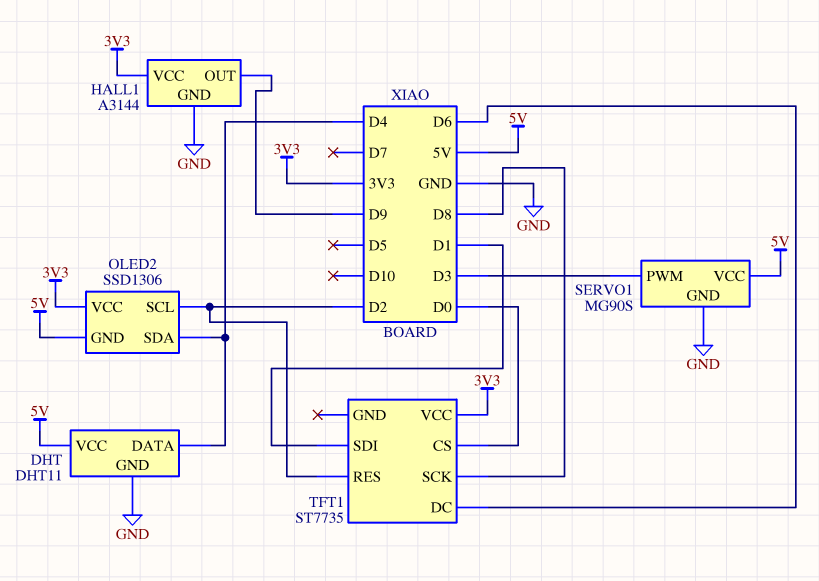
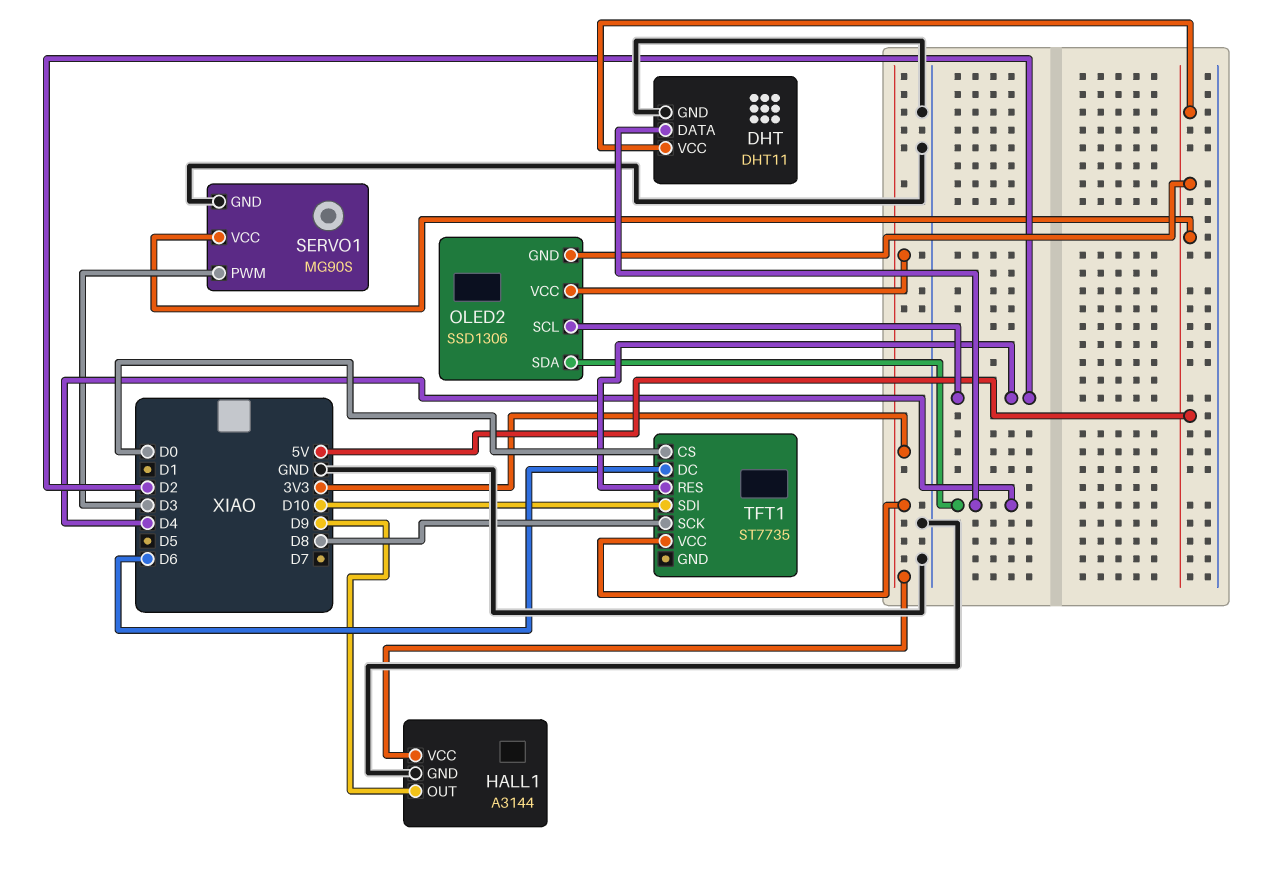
TFT1 pin SDI: D1 -> D10

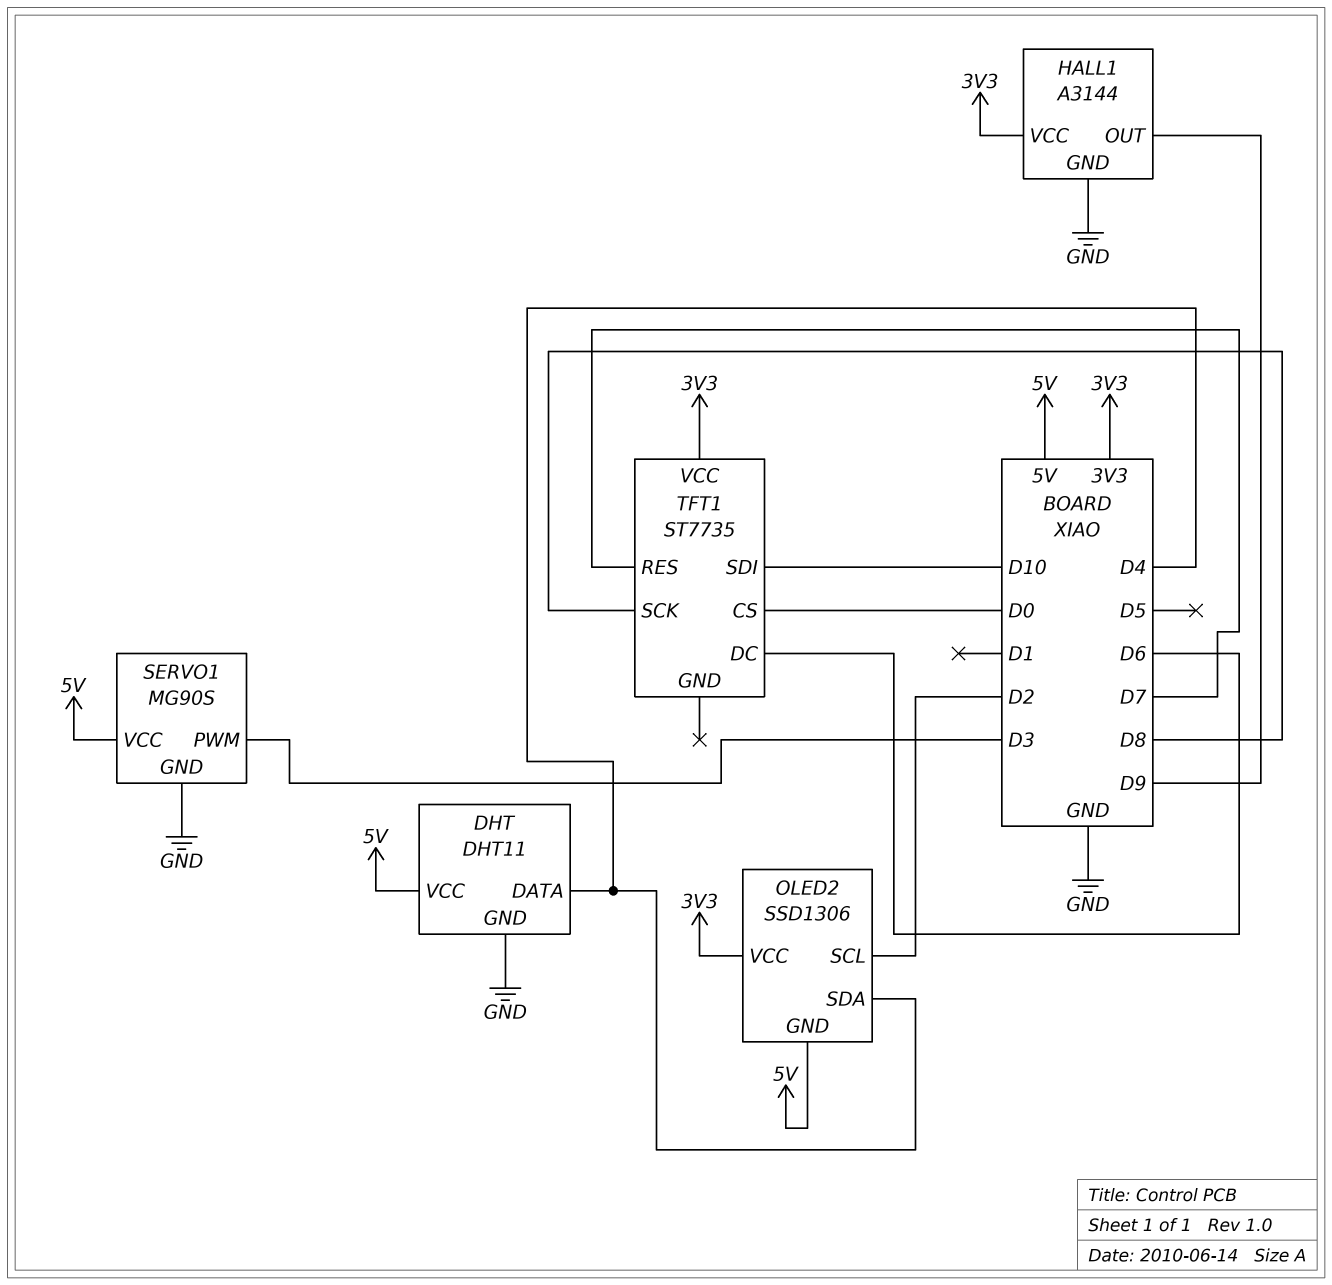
TFT1 pin RES: D2 -> D7

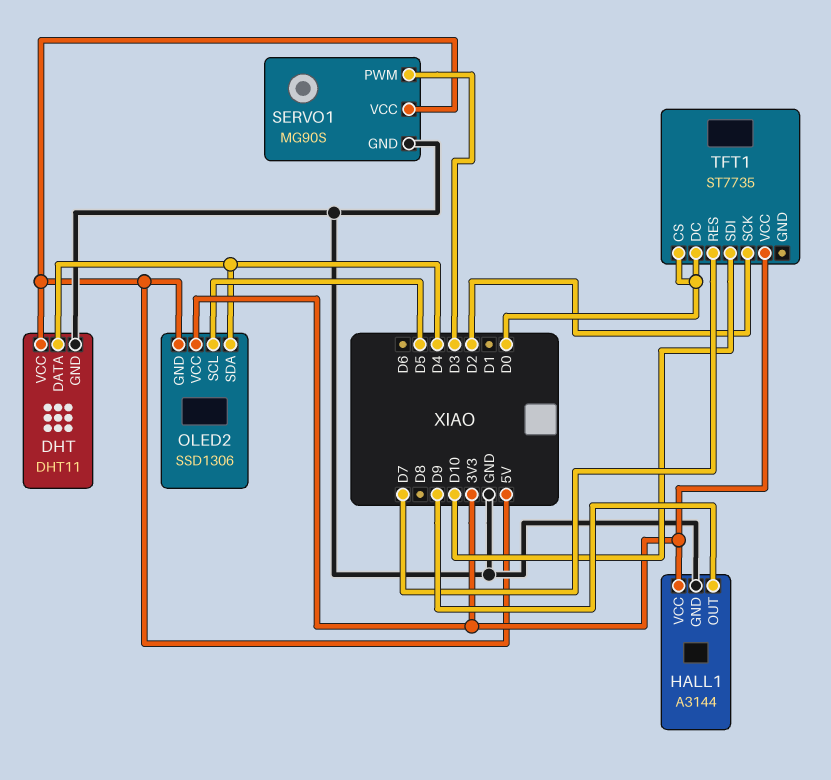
OLED2 pin SCL: D2 -> D5
TFT1 pin DC: D6 -> D0
TFT1 pin SCK: D8 -> D2

